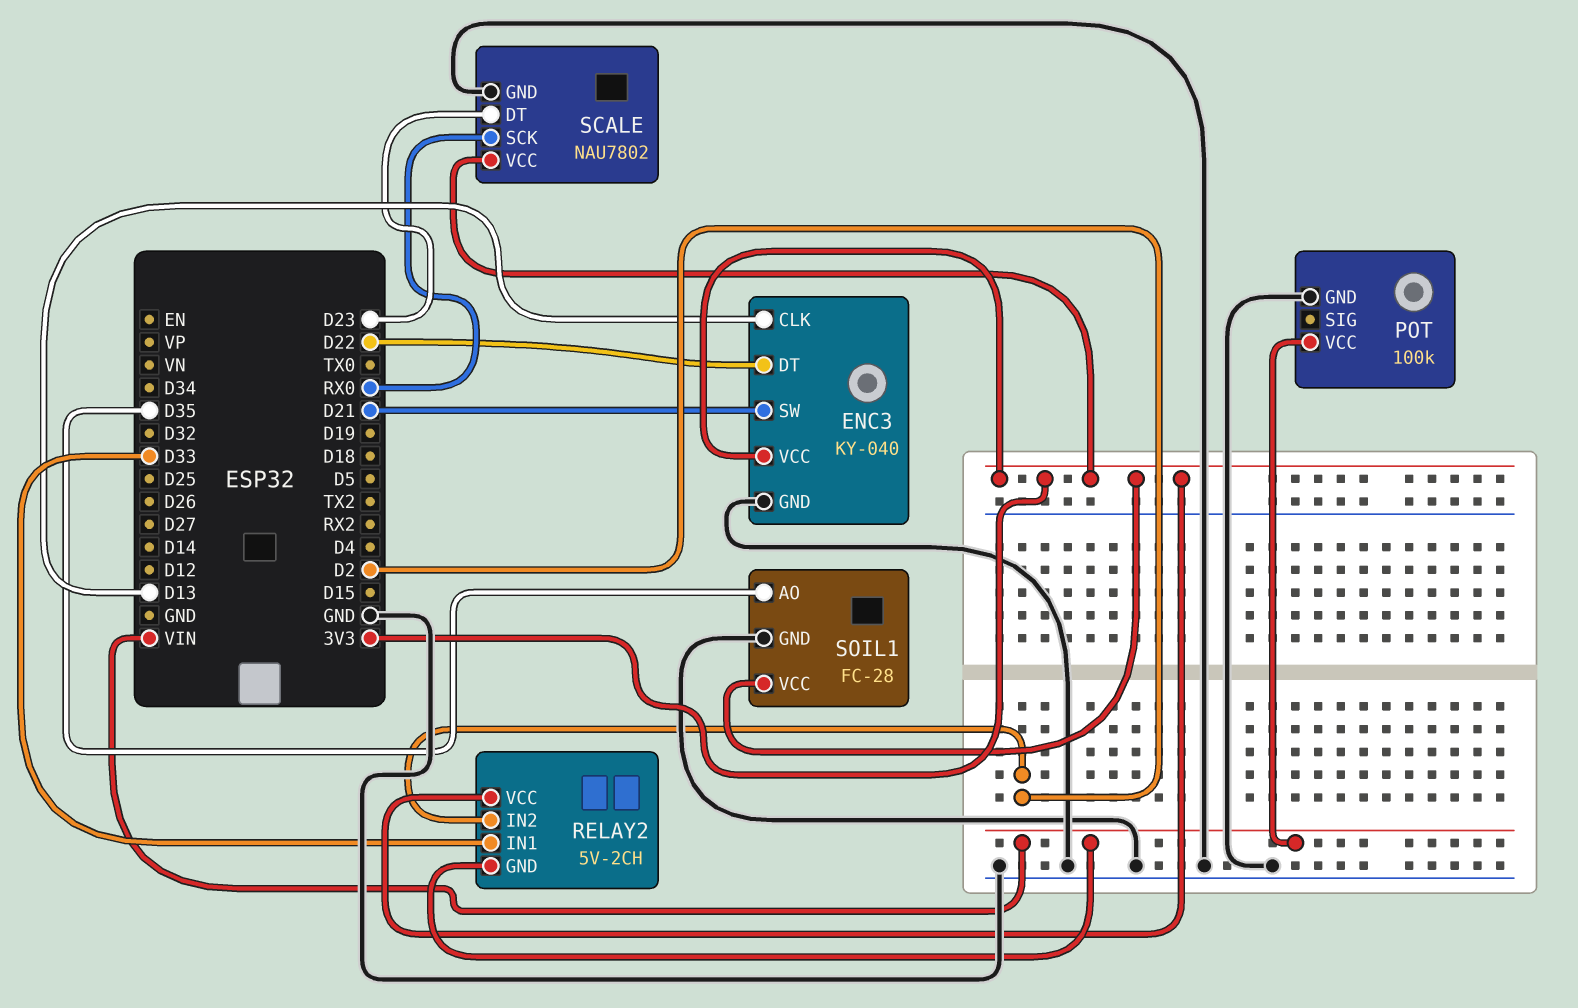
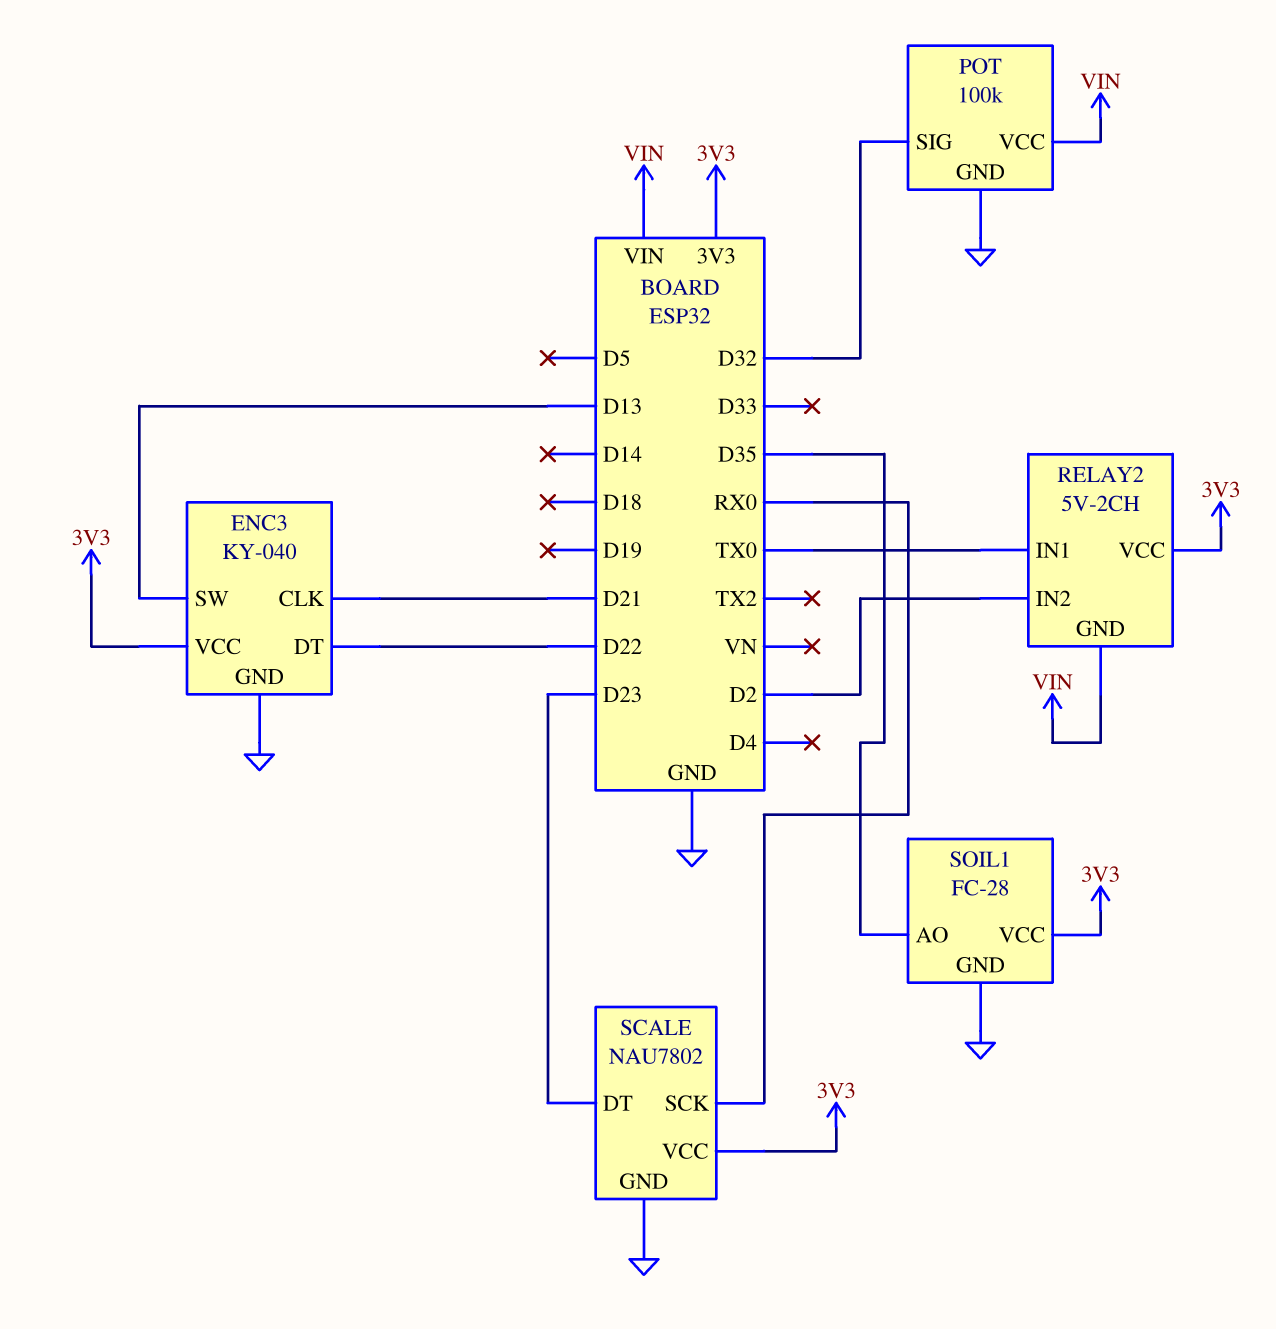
ENC3 pin CLK: D13 -> D21
ENC3 pin SW: D21 -> D13
POT pin SIG: none -> D32
RELAY2 pin IN1: D33 -> TX0

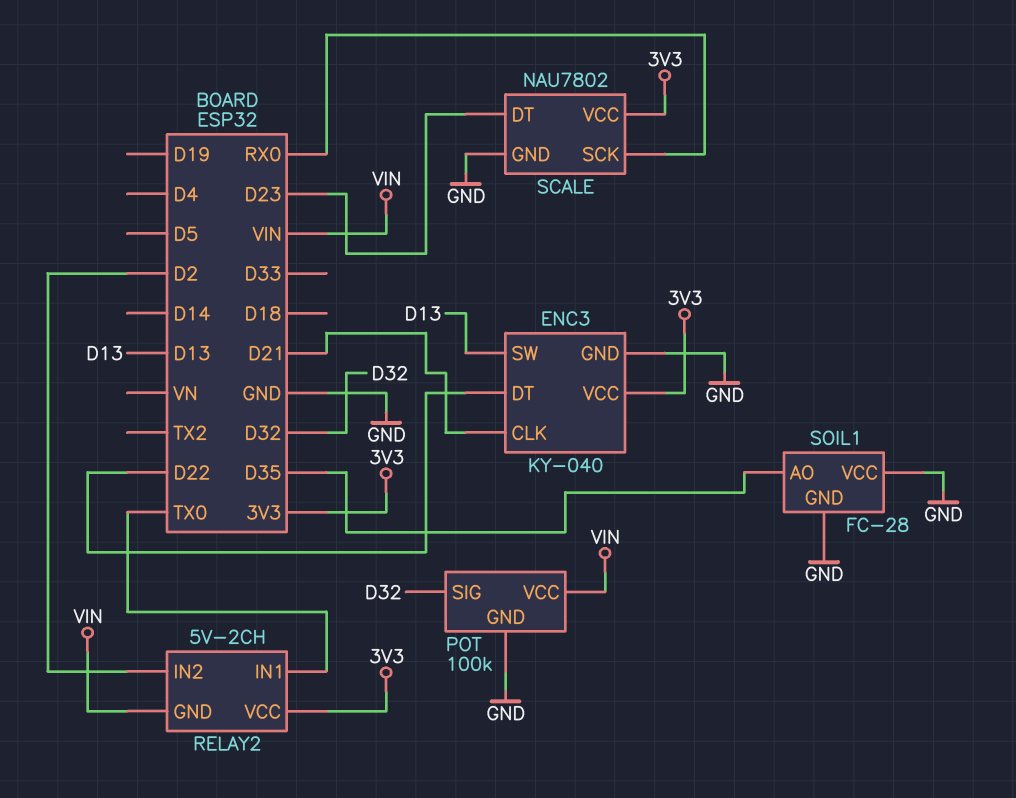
SOIL1 pin VCC: 3V3 -> GND

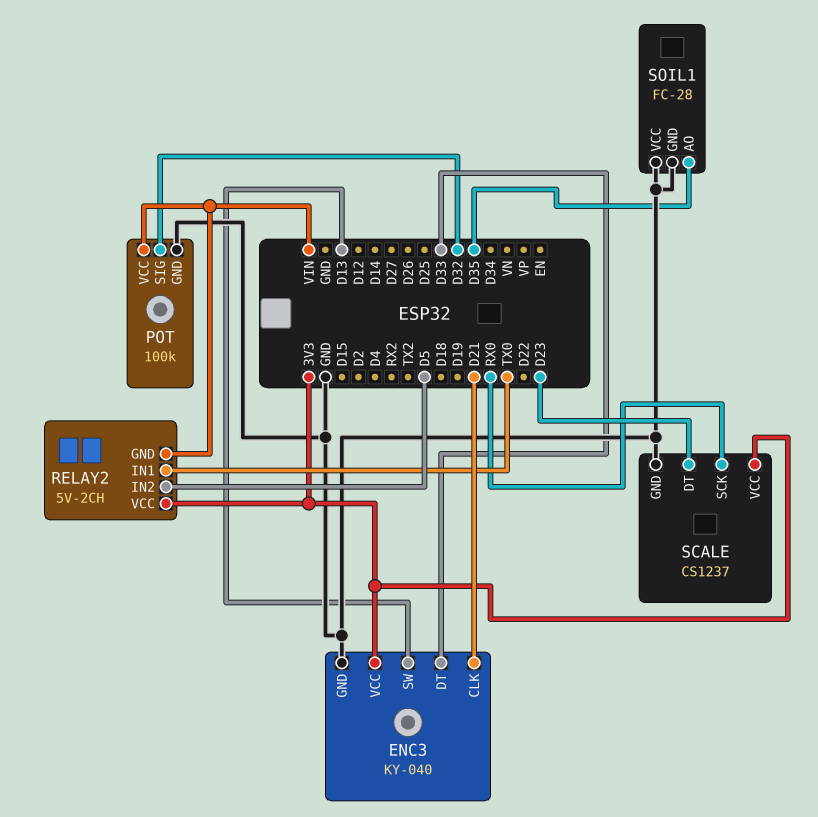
ENC3 pin DT: D22 -> D33
RELAY2 pin IN2: D2 -> D5
SCALE: NAU7802 -> CS1237

